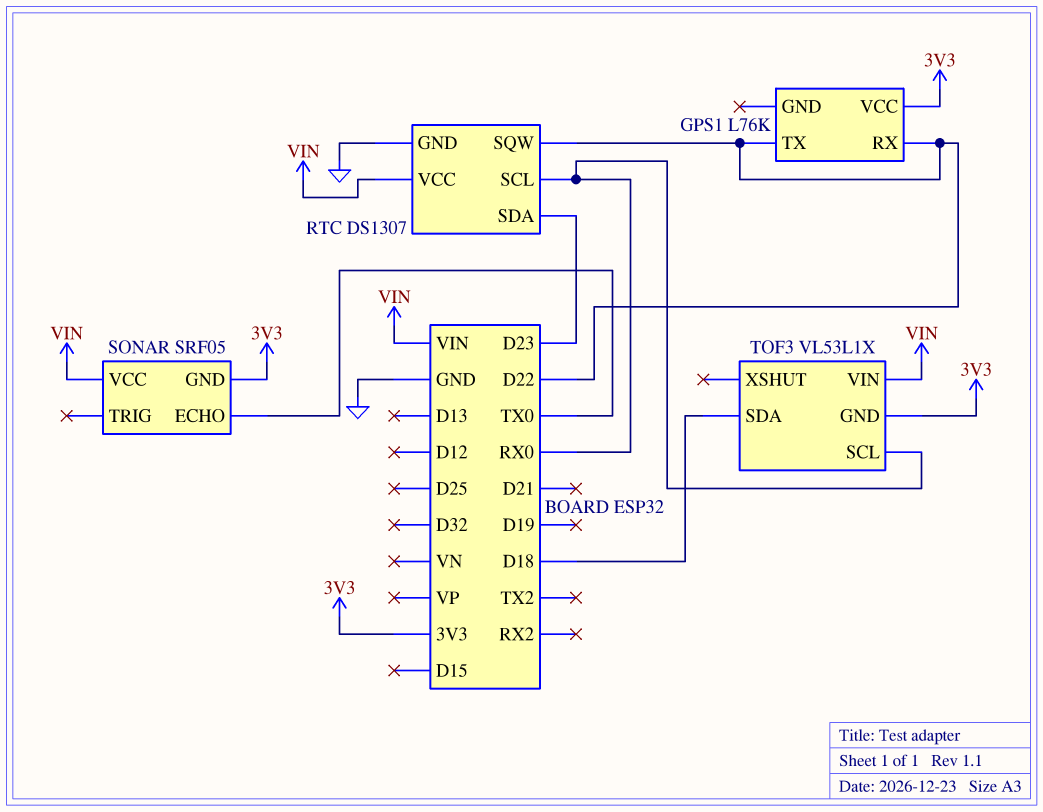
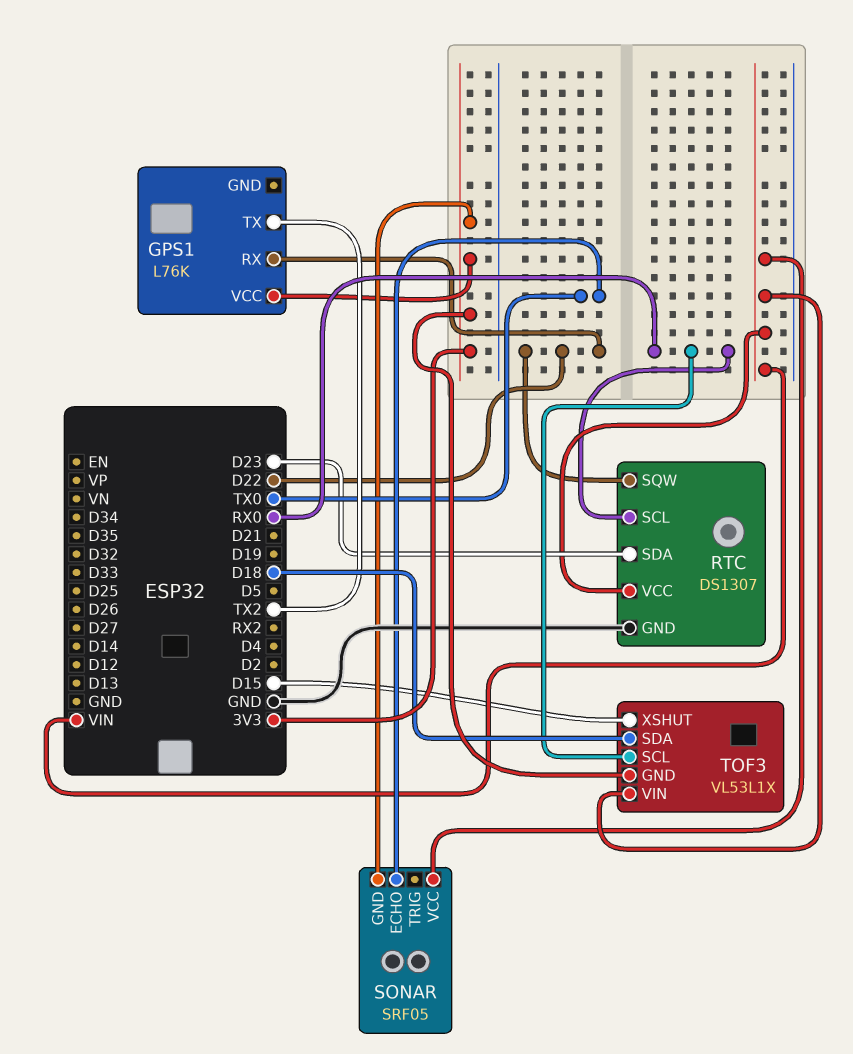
GPS1 pin TX: D22 -> TX2
TOF3 pin XSHUT: none -> D15

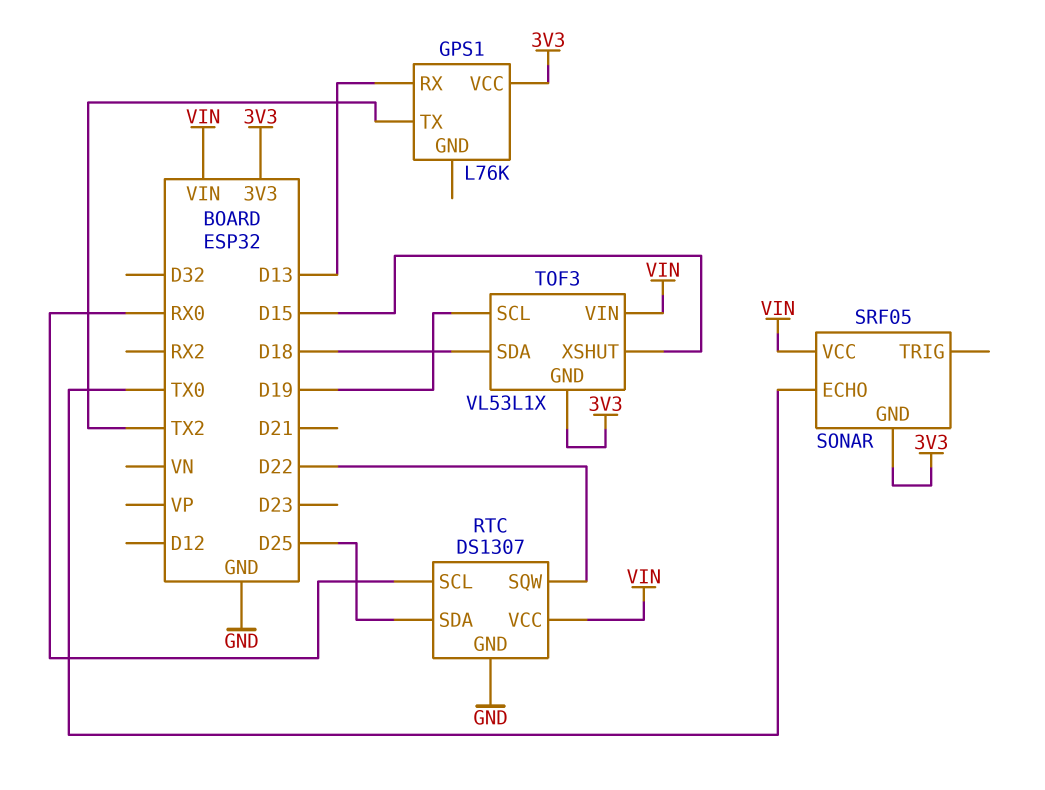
GPS1 pin RX: D22 -> D13
RTC pin SDA: D23 -> D25
TOF3 pin SCL: RX0 -> D19

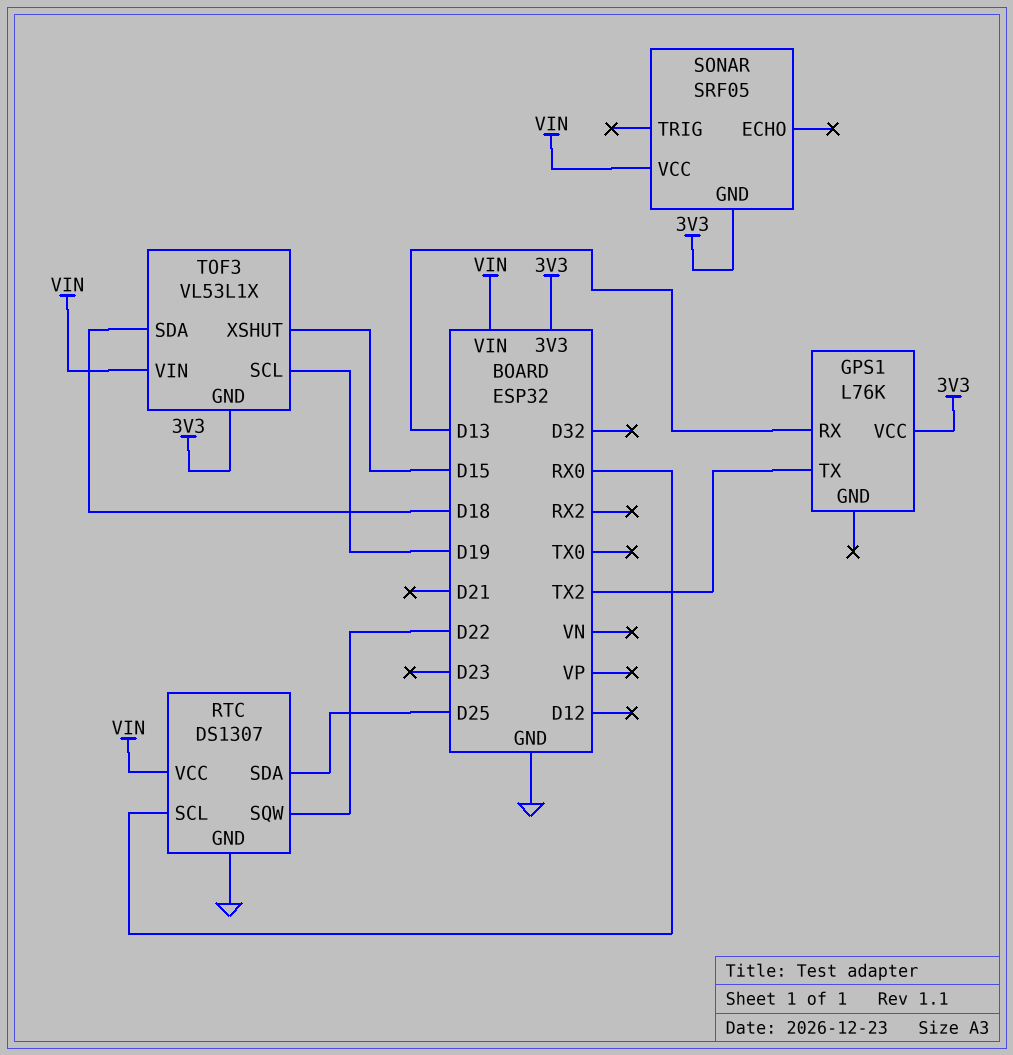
SONAR pin ECHO: TX0 -> none

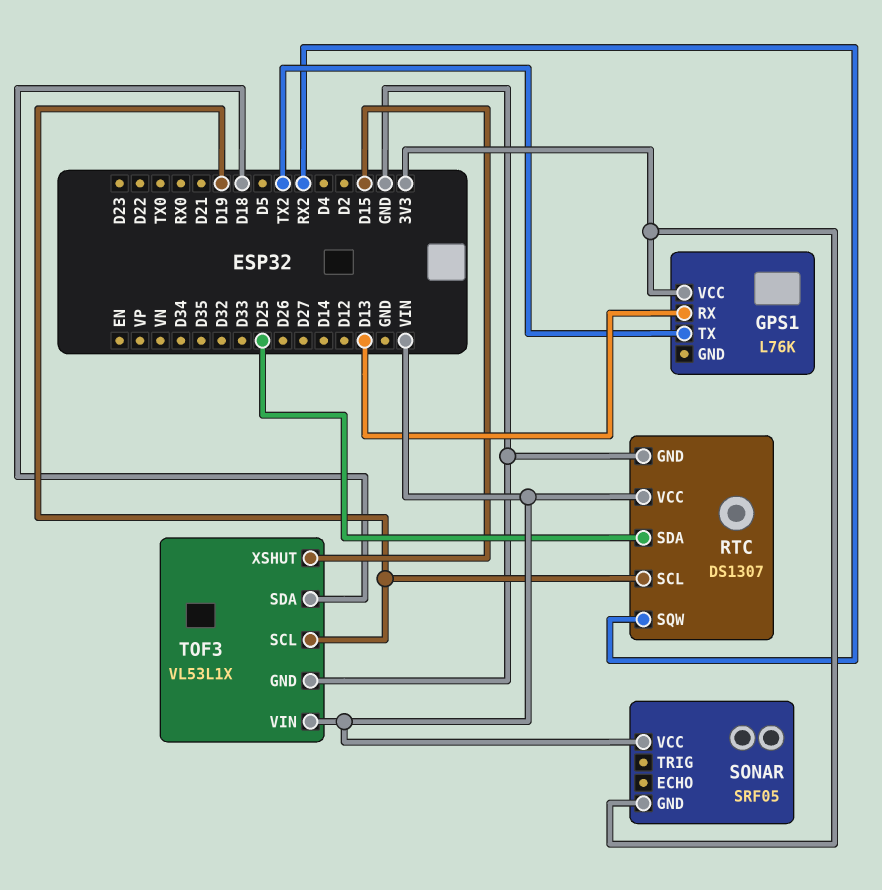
RTC pin SCL: RX0 -> D19
RTC pin SQW: D22 -> RX2
TOF3 pin GND: 3V3 -> GND

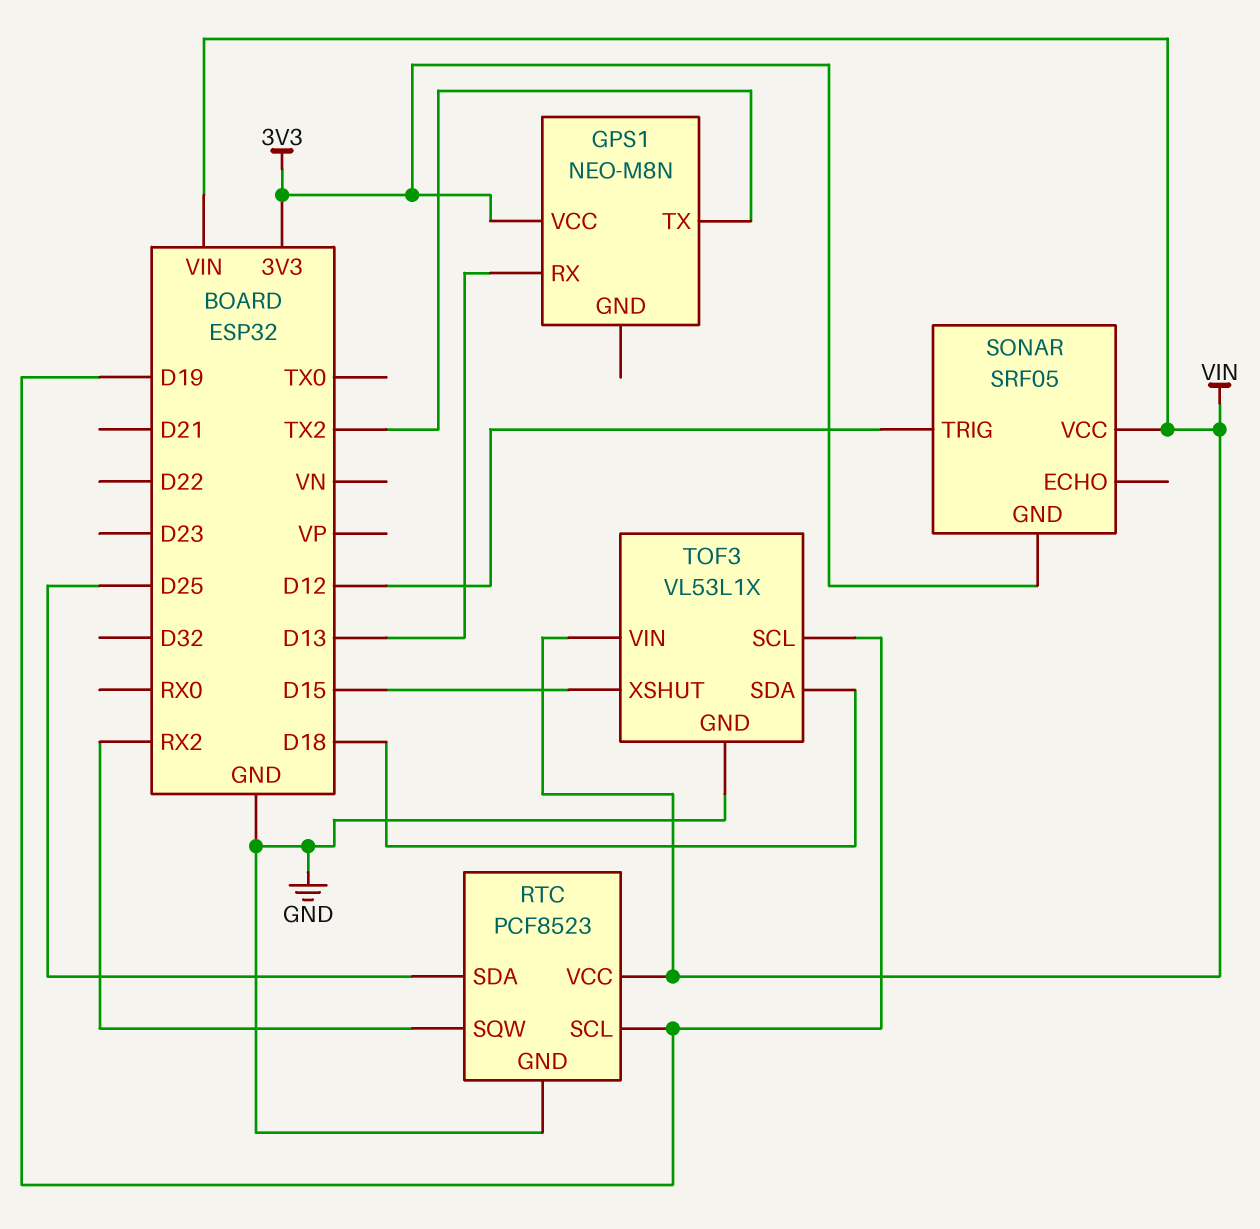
GPS1: L76K -> NEO-M8N
RTC: DS1307 -> PCF8523
SONAR pin TRIG: none -> D12

